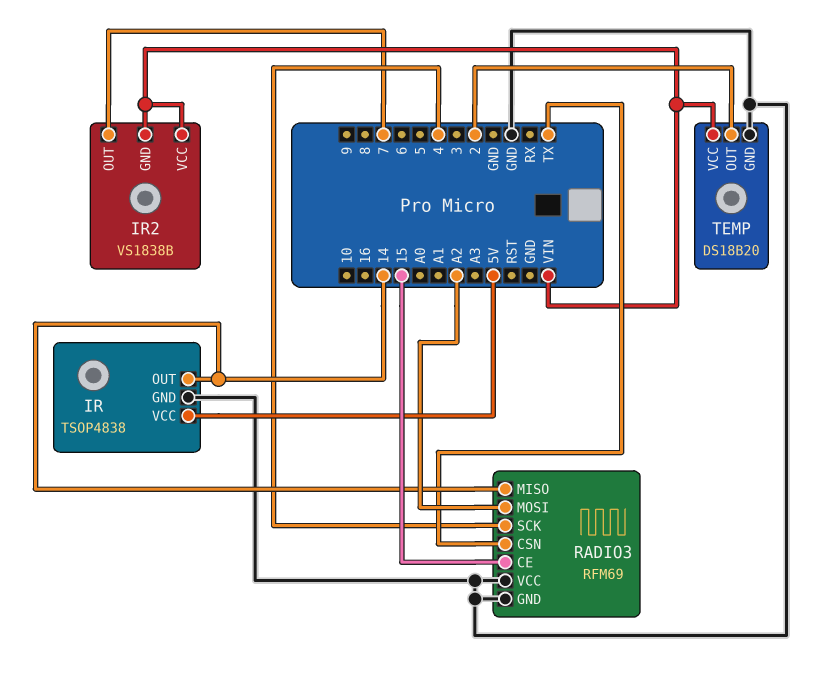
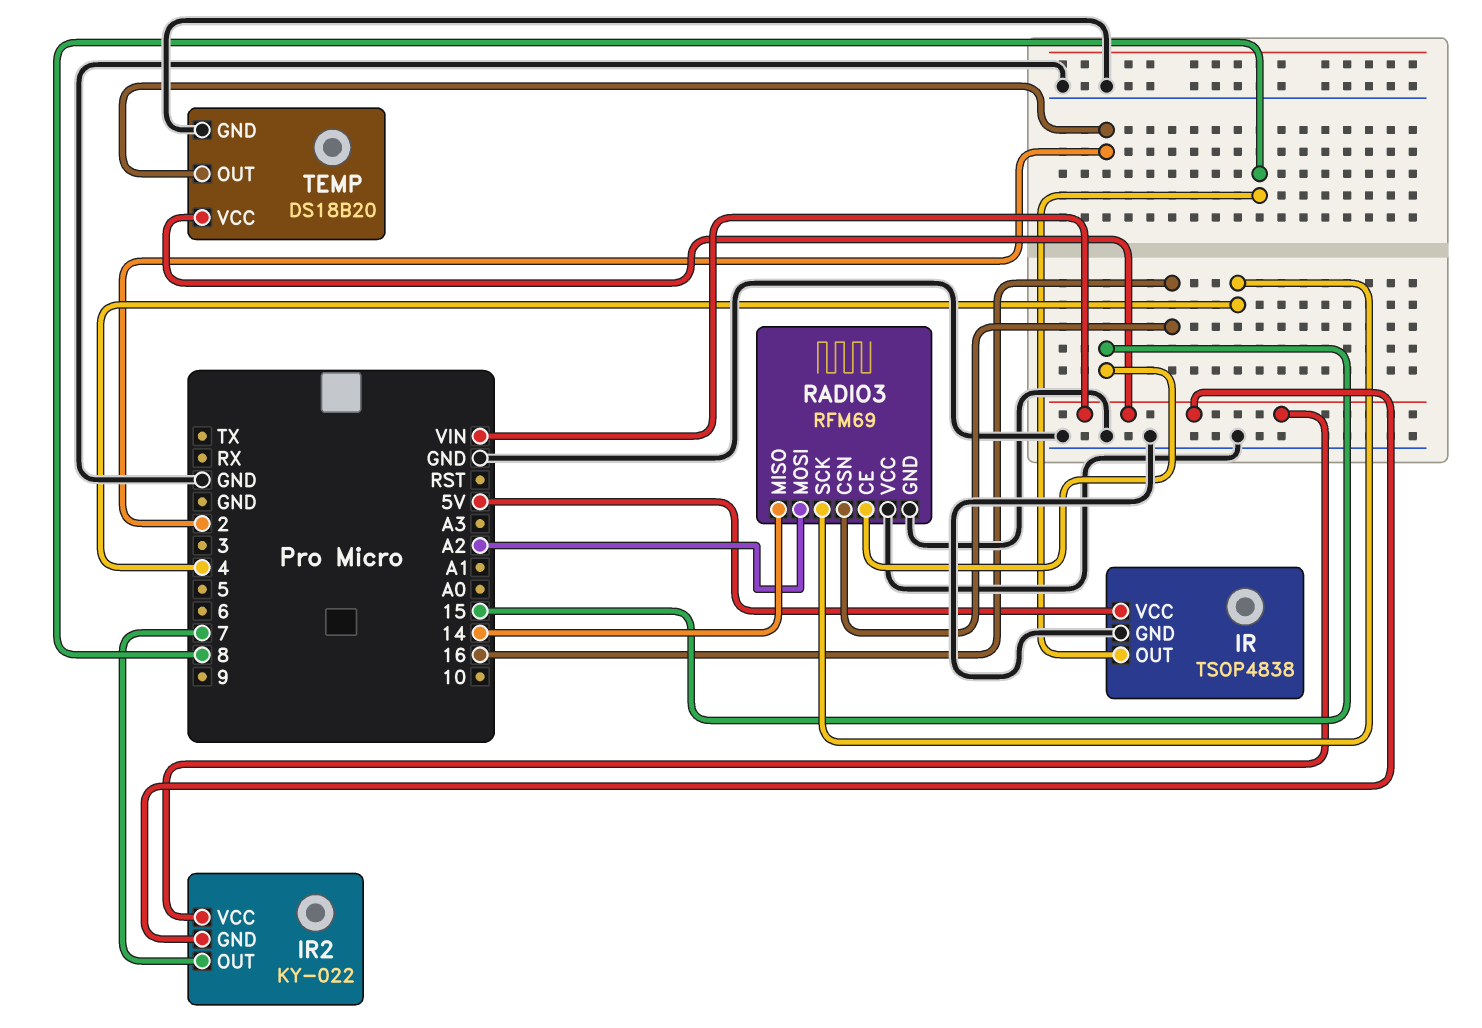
IR pin OUT: 14 -> 8
IR2: VS1838B -> KY-022
RADIO3 pin CSN: TX -> 16

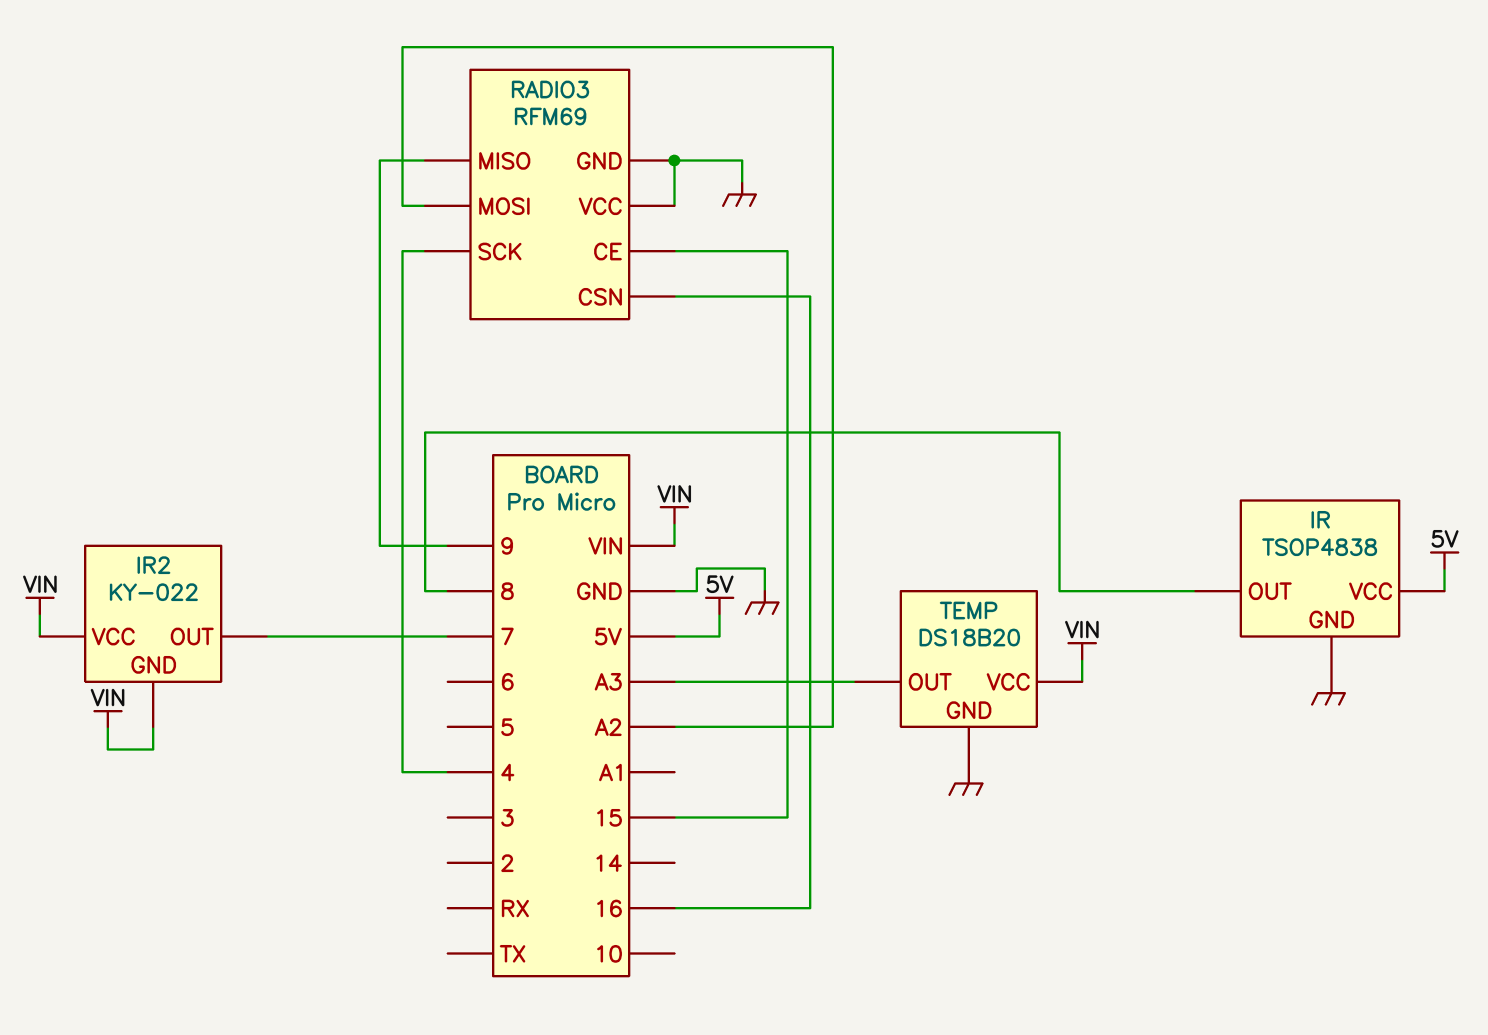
RADIO3 pin MISO: 14 -> 9
TEMP pin OUT: 2 -> A3

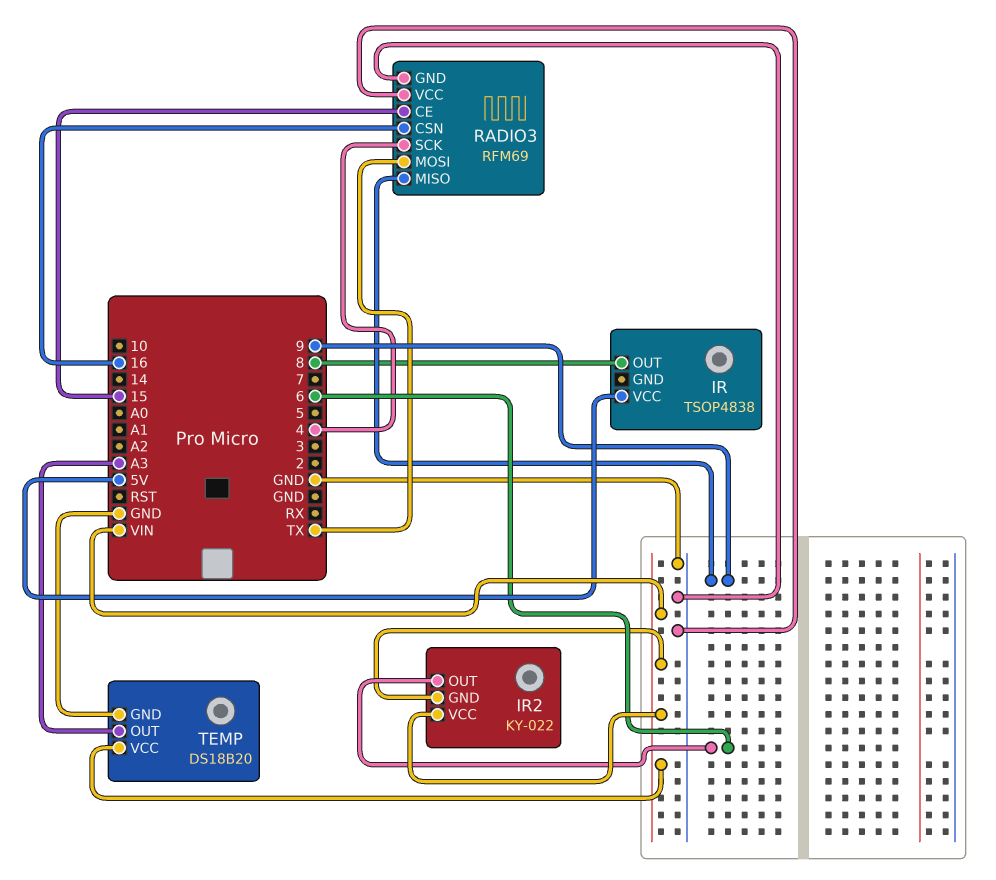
IR pin GND: GND -> none
IR2 pin OUT: 7 -> 6
RADIO3 pin MOSI: A2 -> TX

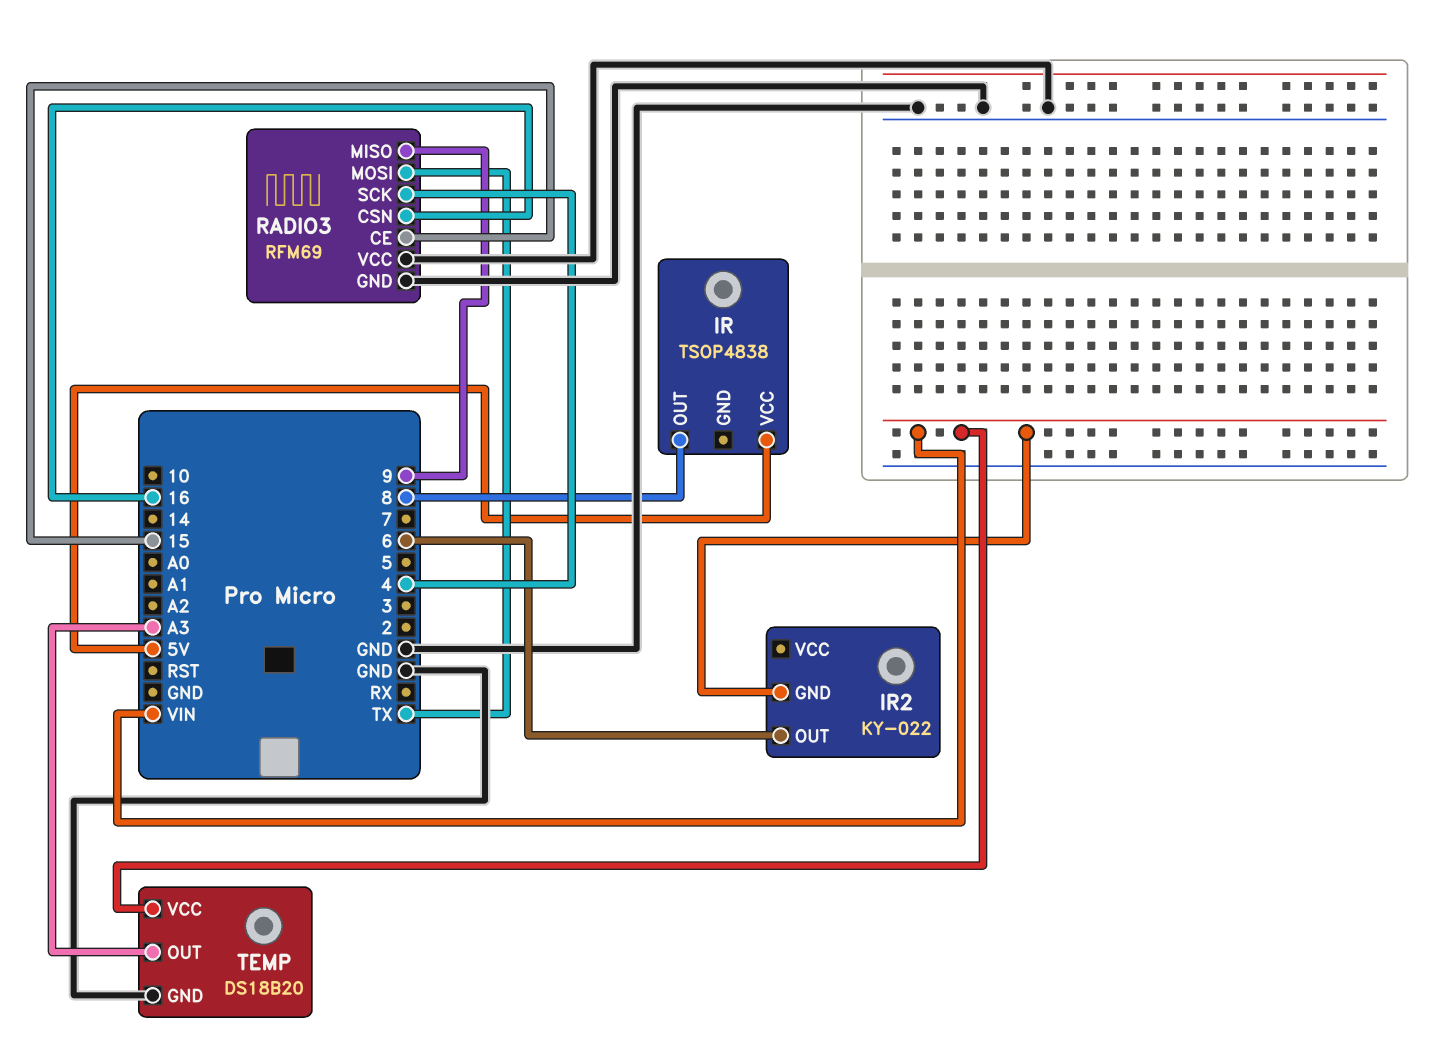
IR2 pin VCC: VIN -> none

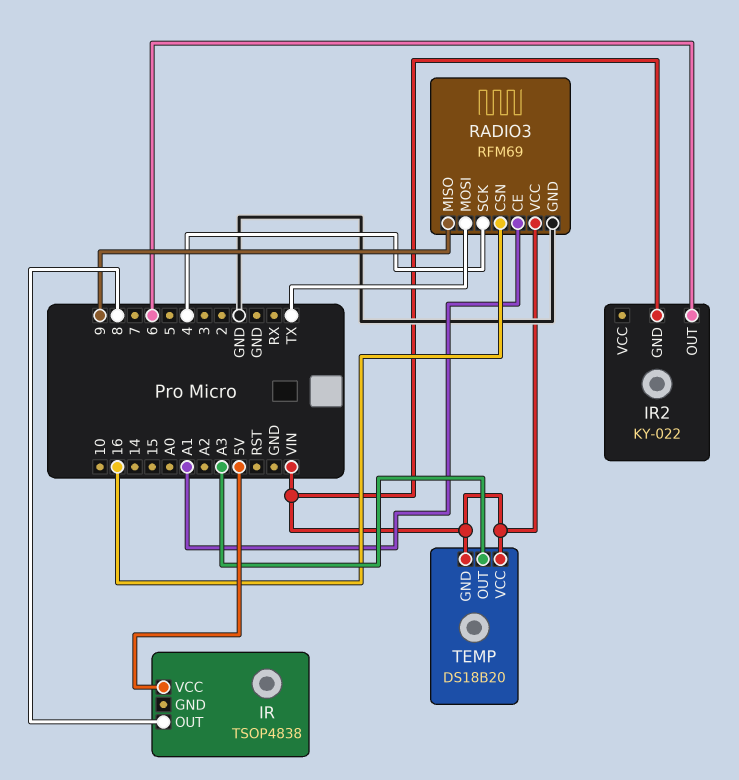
RADIO3 pin CE: 15 -> A1
RADIO3 pin VCC: GND -> VIN
TEMP pin GND: GND -> VIN

